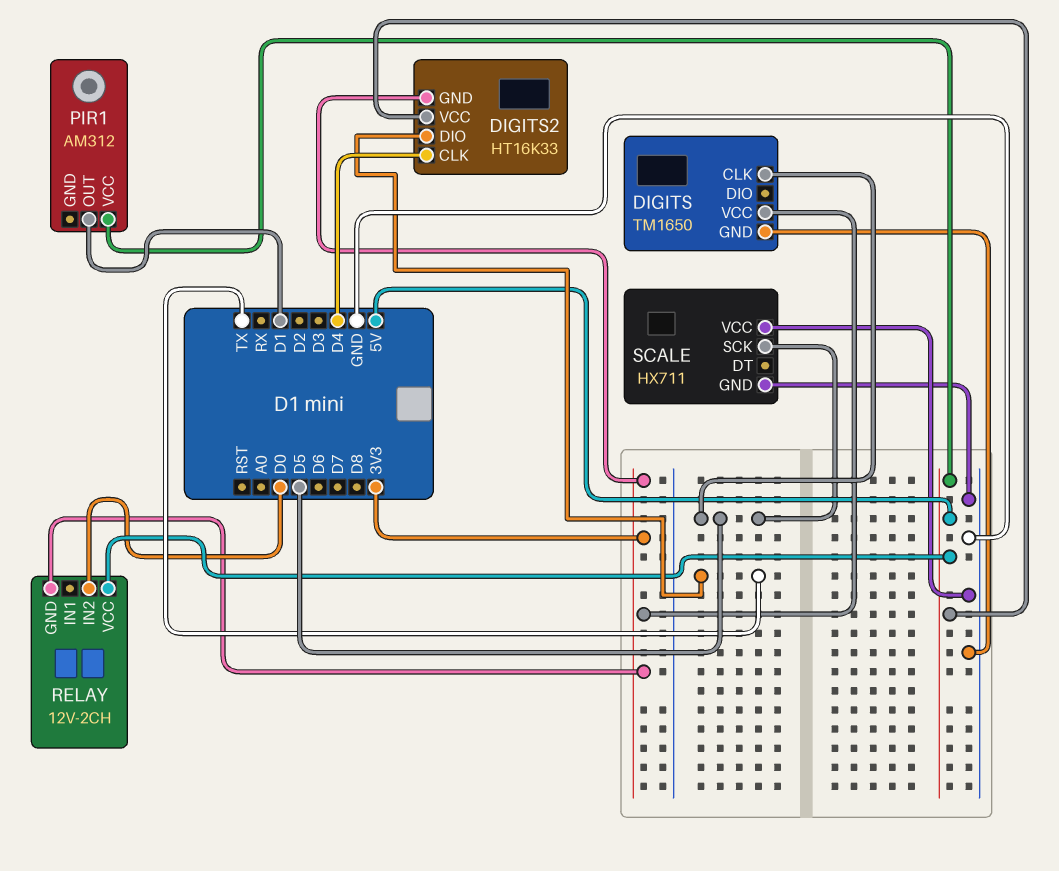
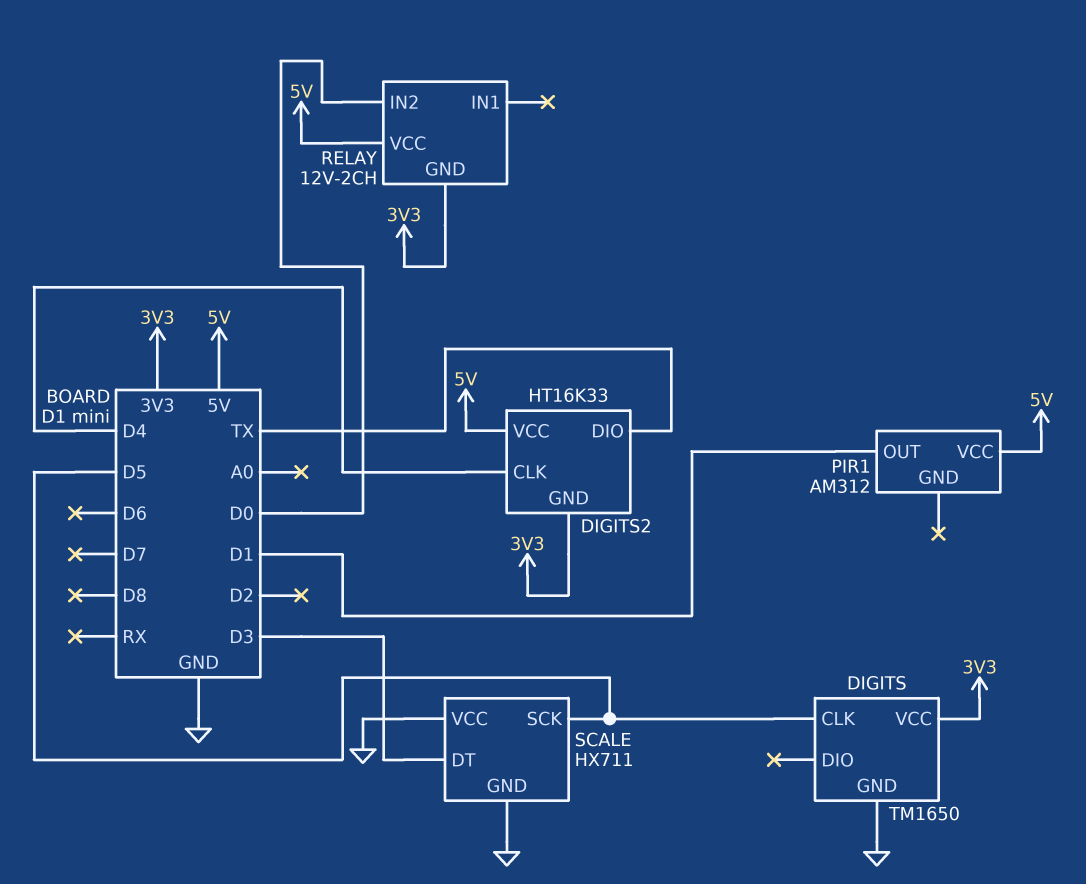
SCALE pin DT: none -> D3

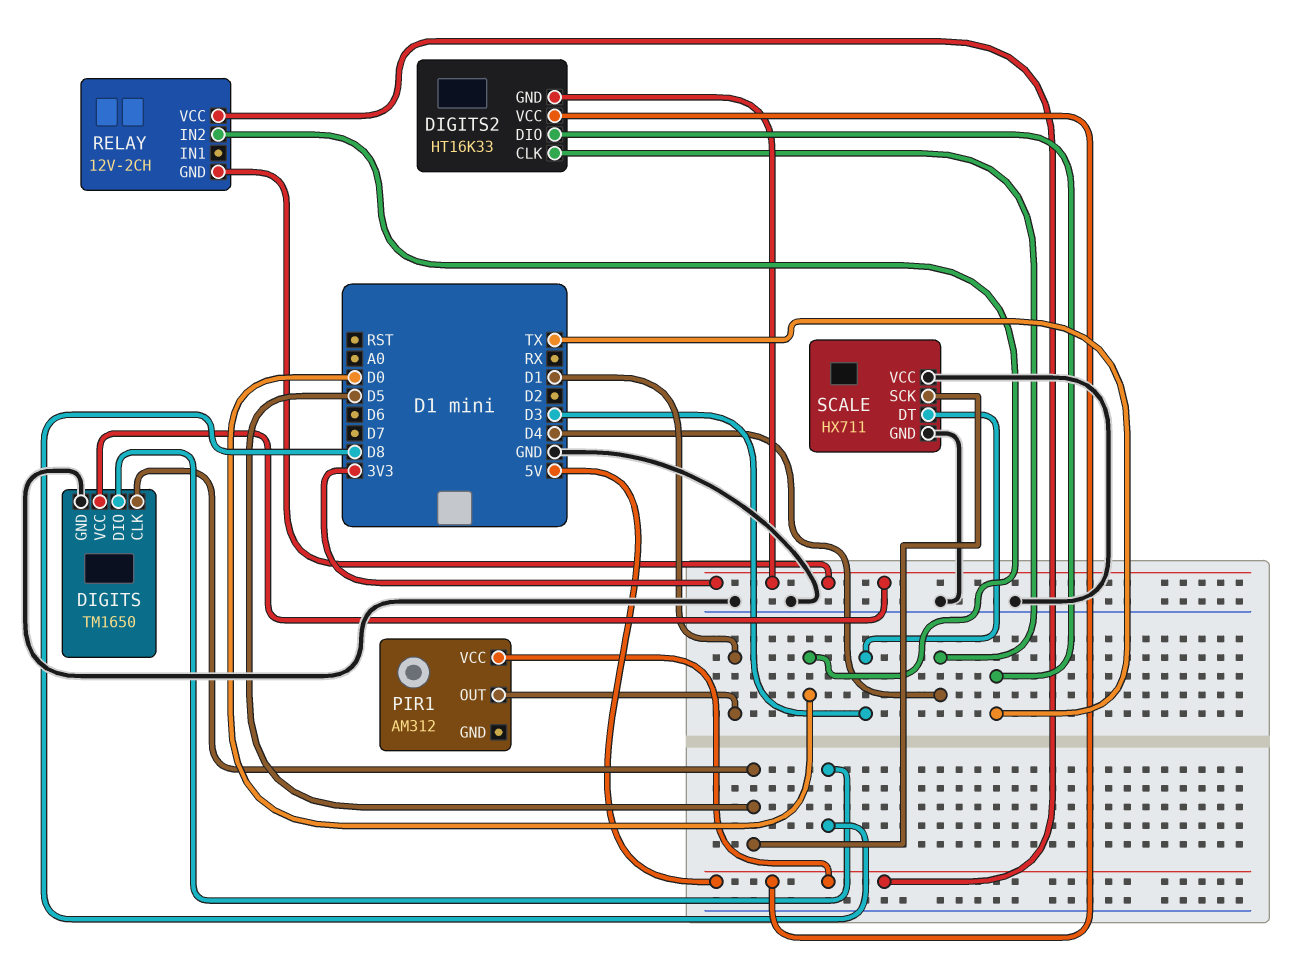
DIGITS pin DIO: none -> D8

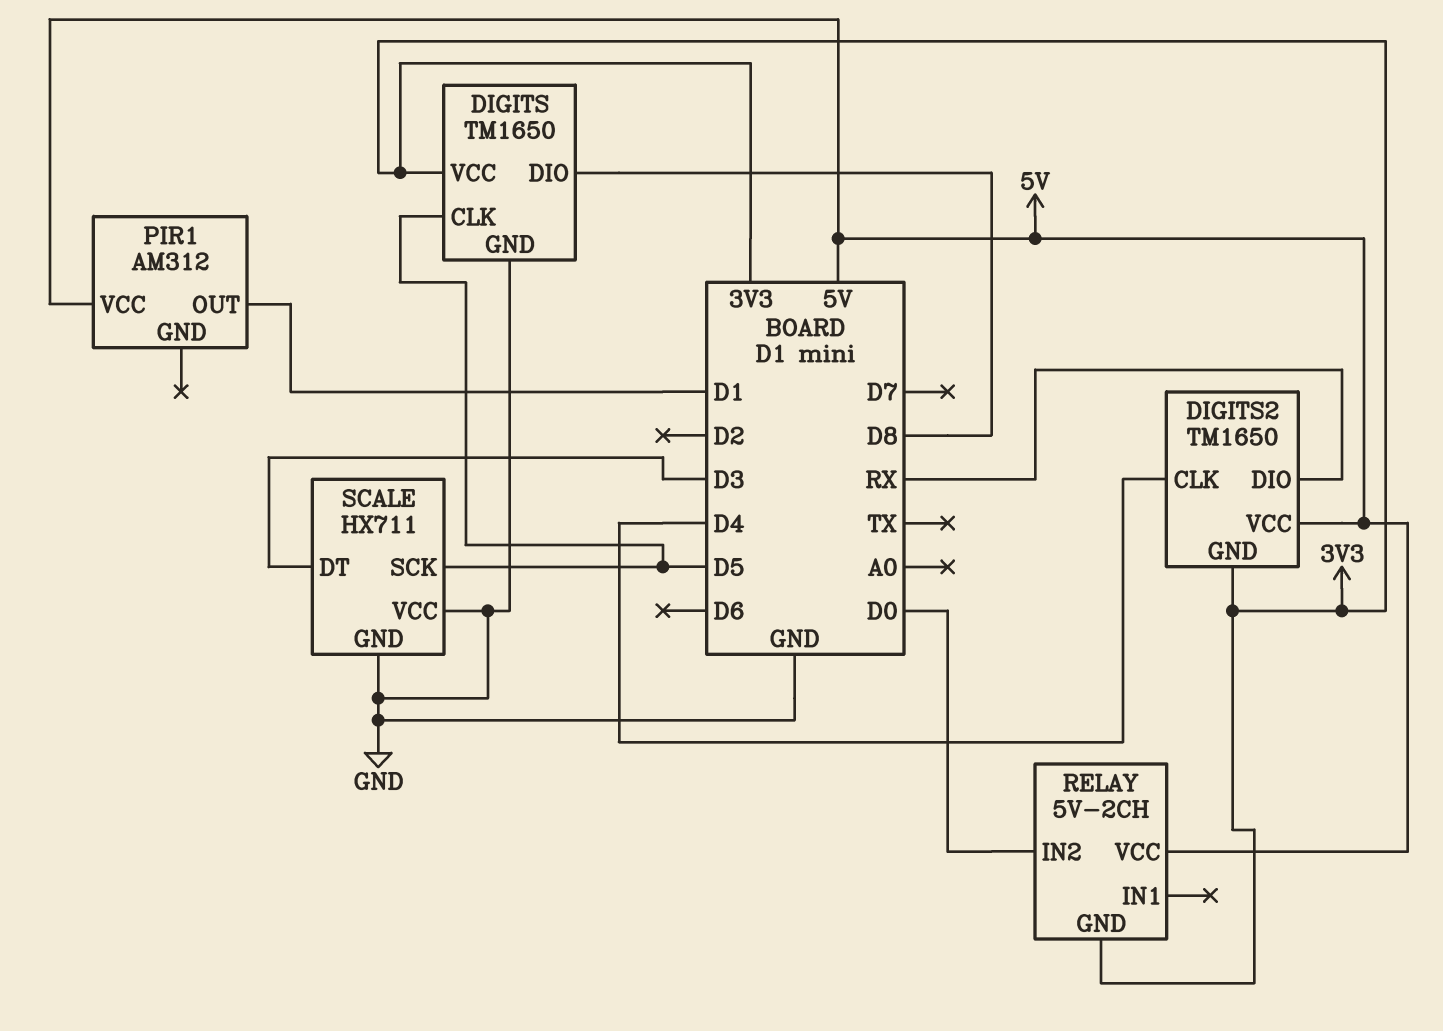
DIGITS2: HT16K33 -> TM1650
DIGITS2 pin DIO: TX -> RX
RELAY: 12V-2CH -> 5V-2CH

